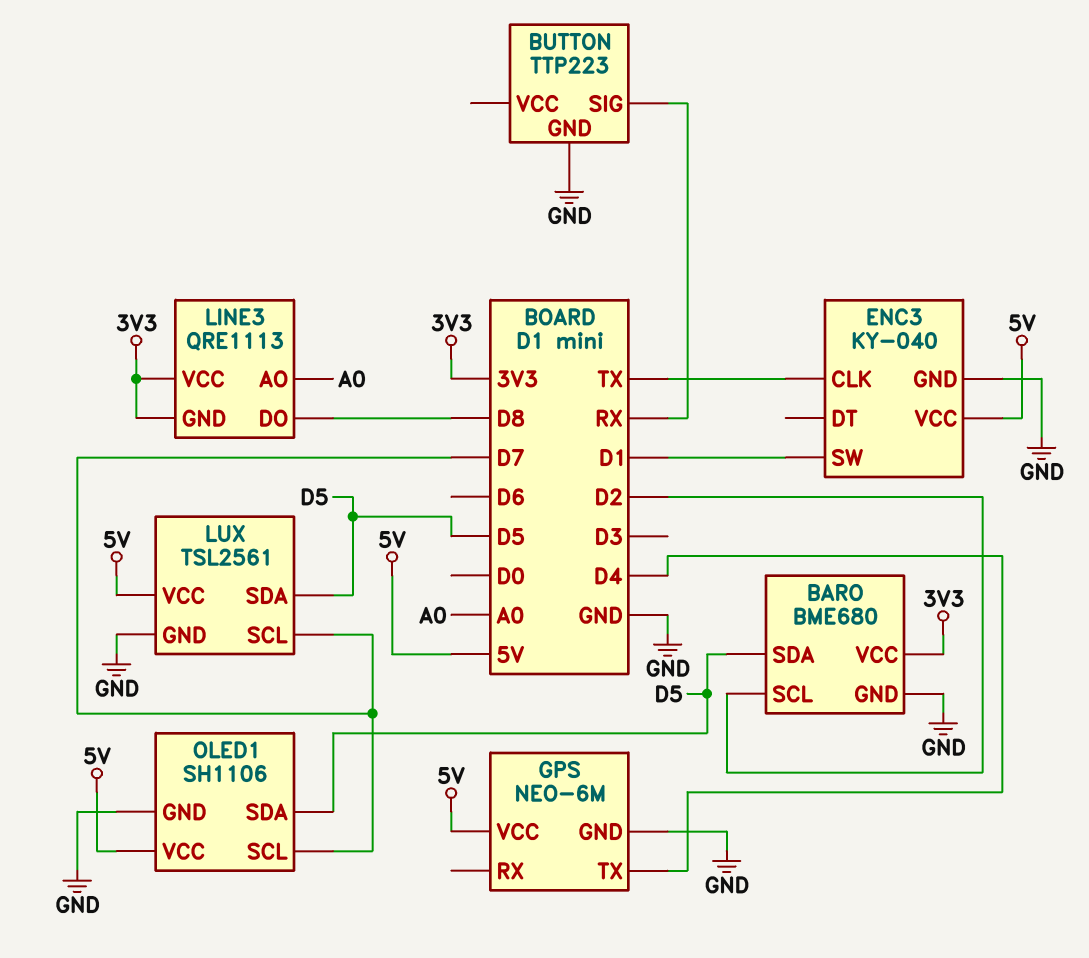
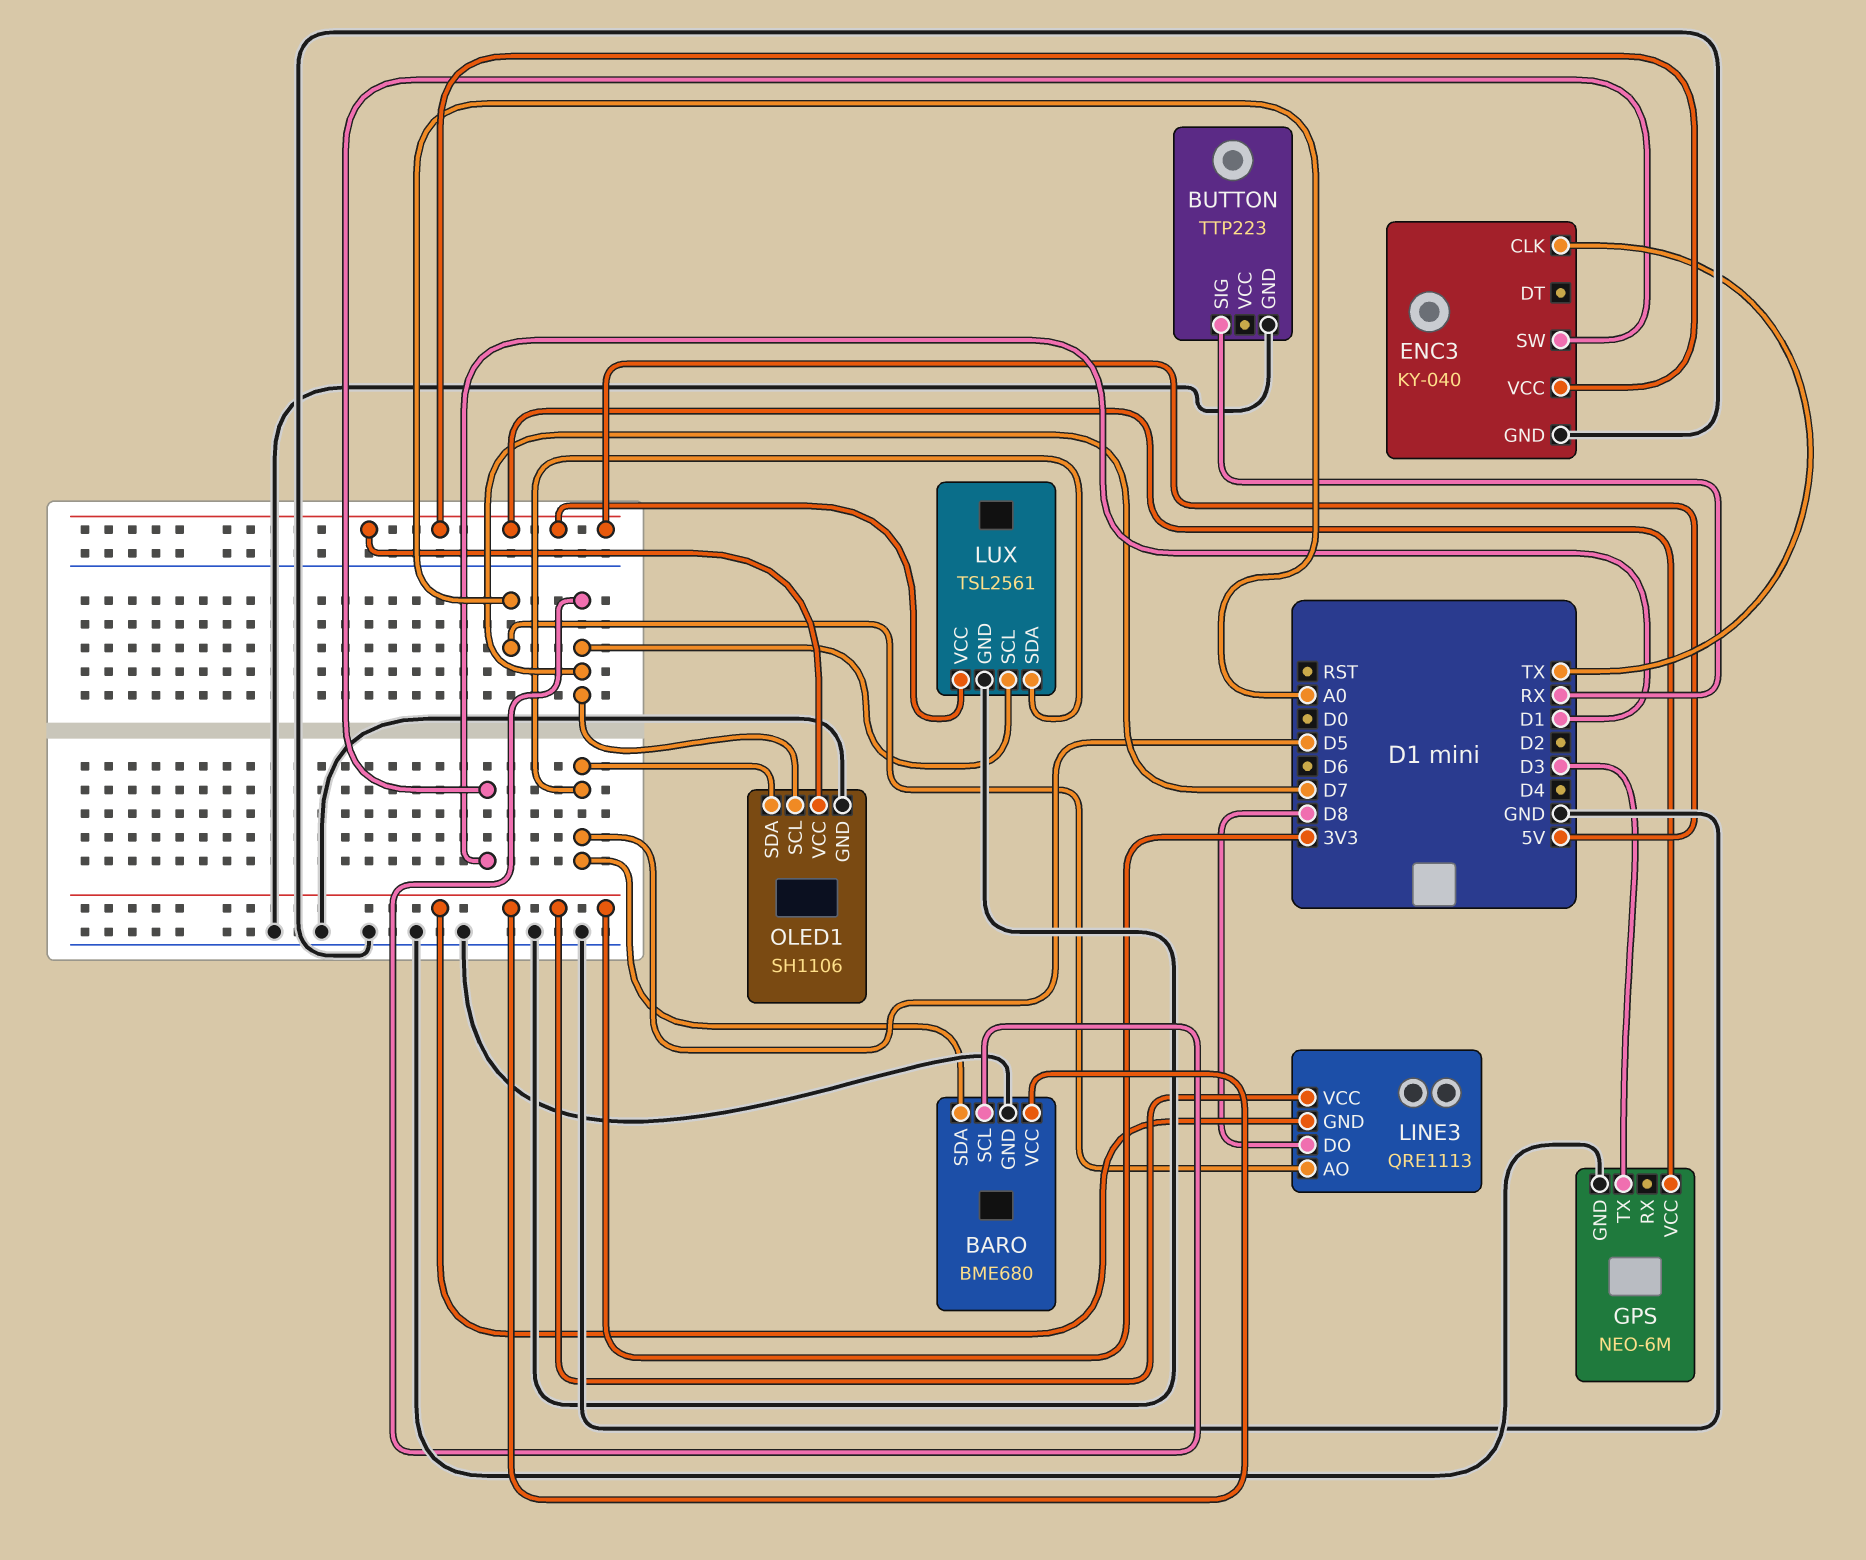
BARO pin SCL: D2 -> D7
GPS pin TX: D4 -> D3

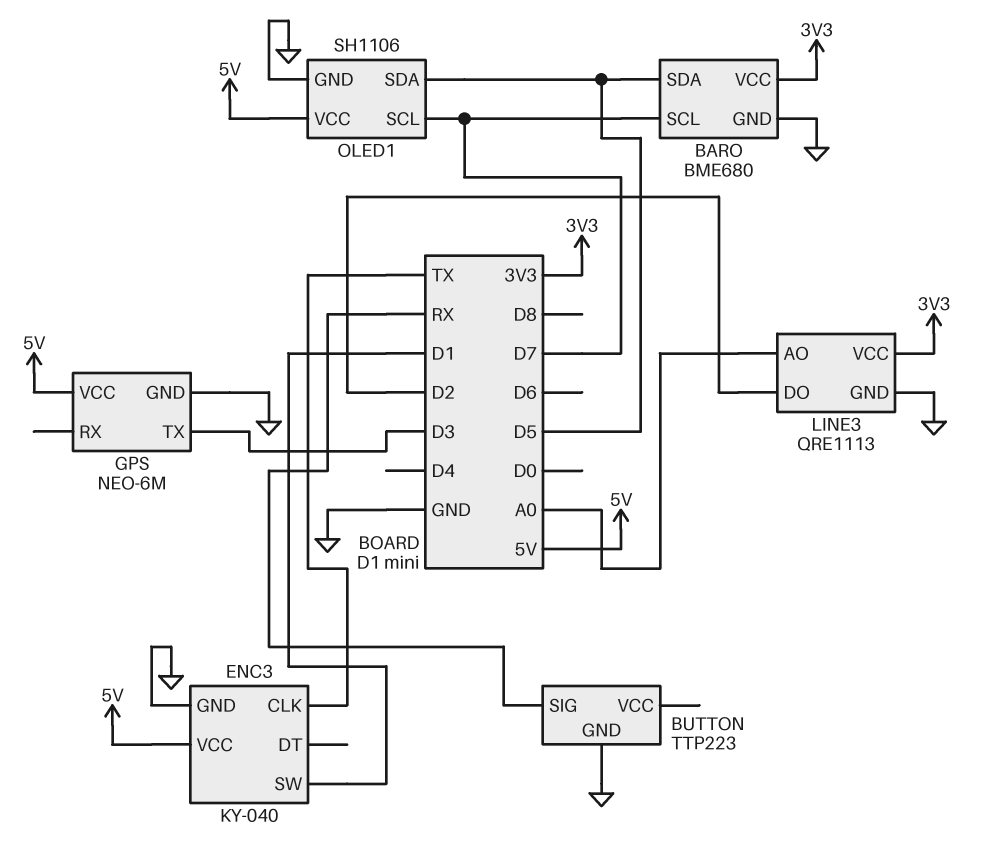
LINE3 pin DO: D8 -> D2
LINE3 pin GND: 3V3 -> GND
LUX: TSL2561 -> none
LUX pin GND: GND -> none
LUX pin SCL: D7 -> none
LUX pin SDA: D5 -> none
LUX pin VCC: 5V -> none

